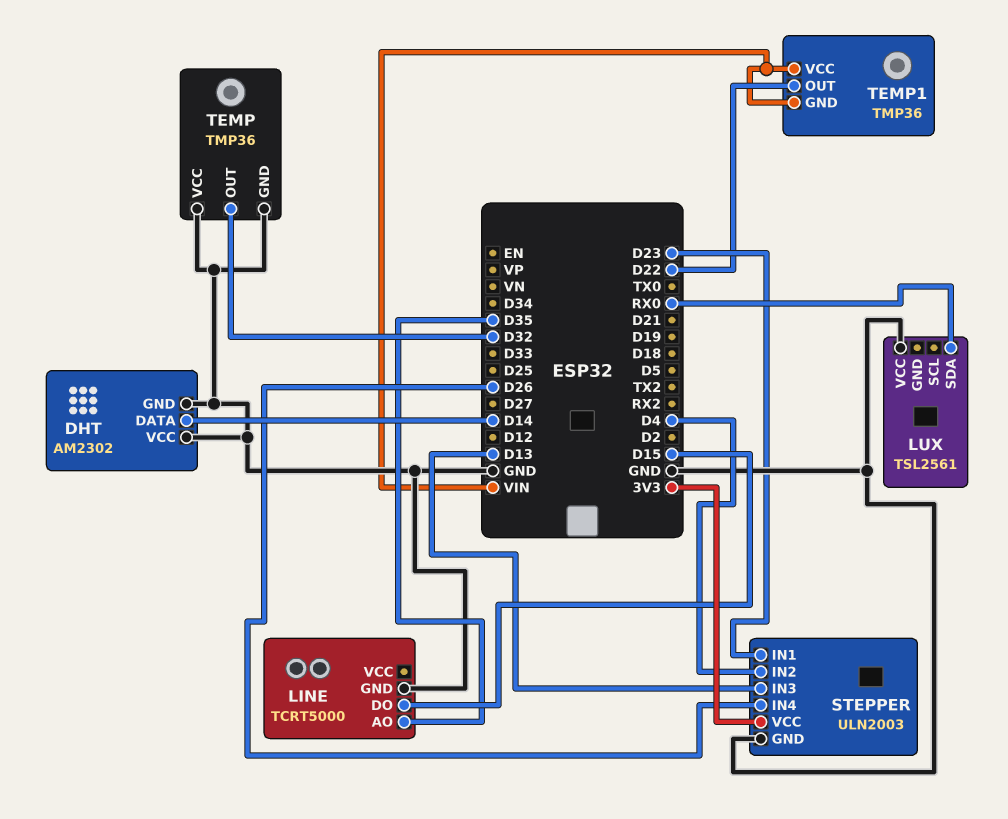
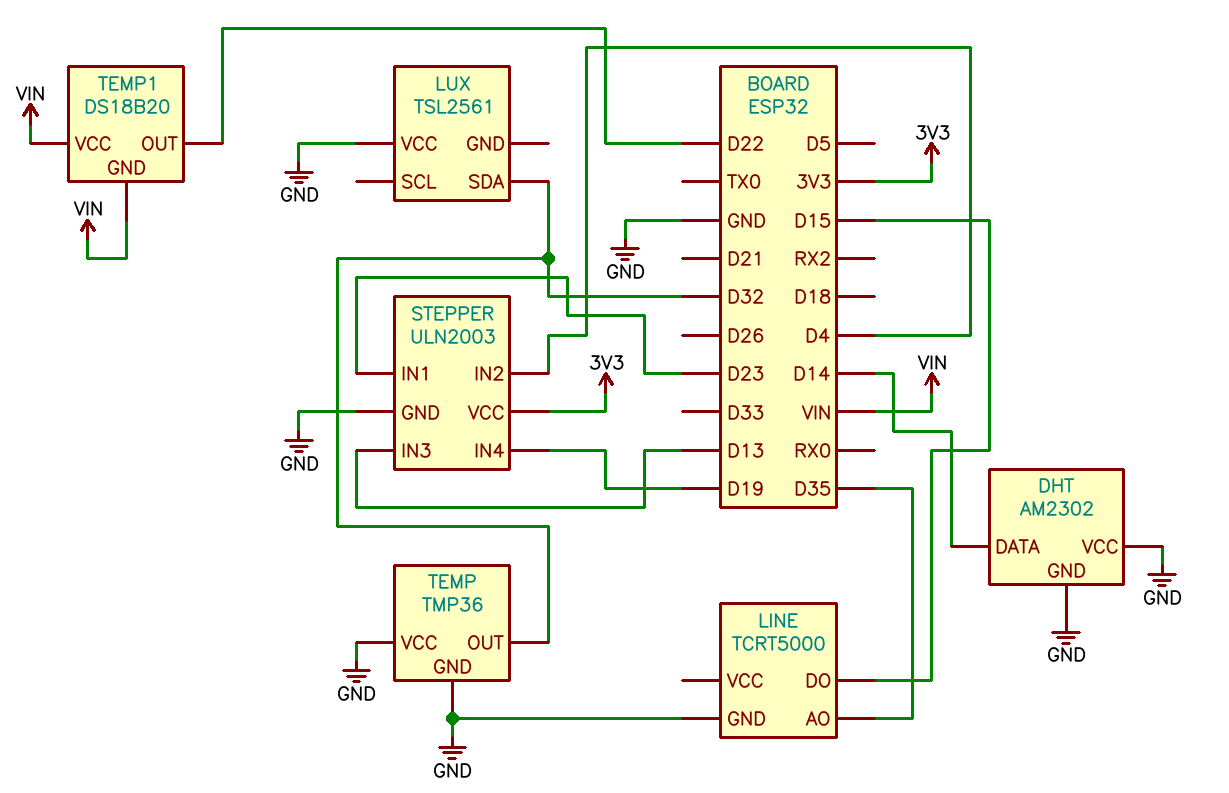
LUX pin SDA: RX0 -> D32
STEPPER pin IN4: D26 -> D19
TEMP1: TMP36 -> DS18B20

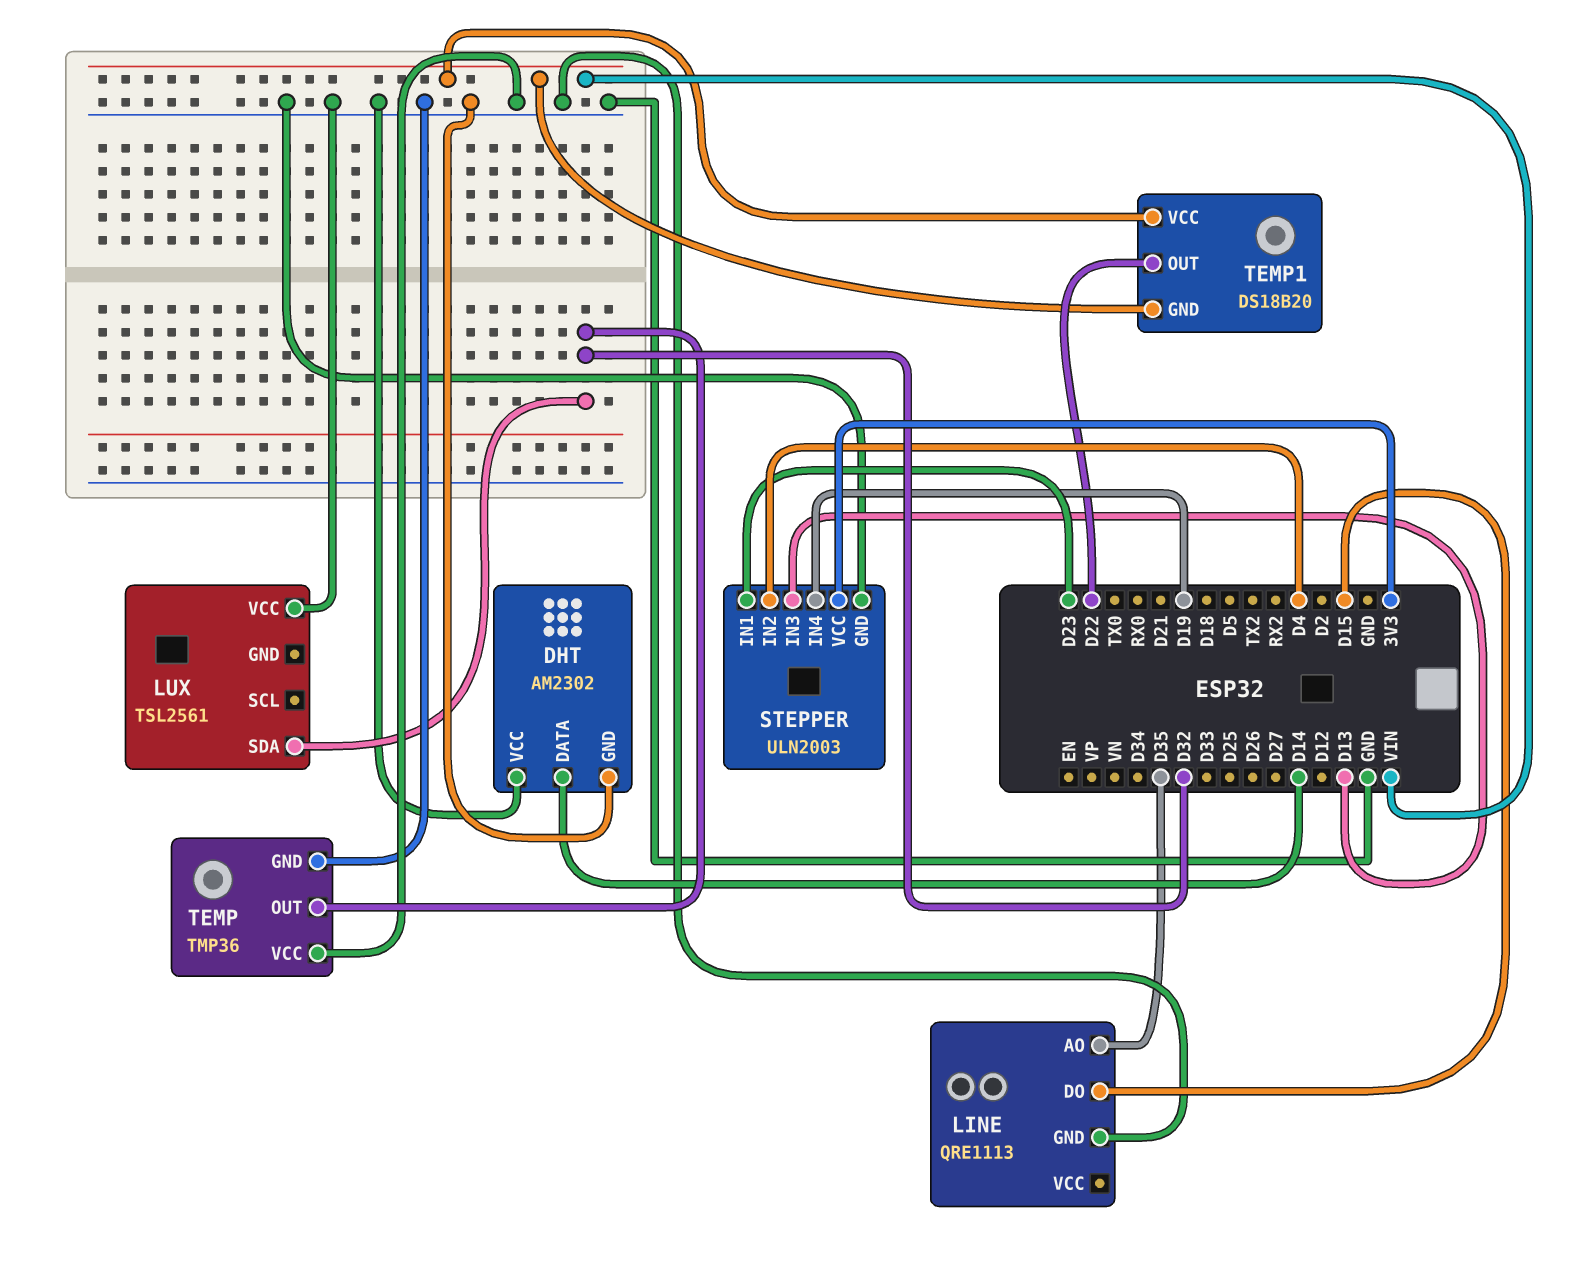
LINE: TCRT5000 -> QRE1113

